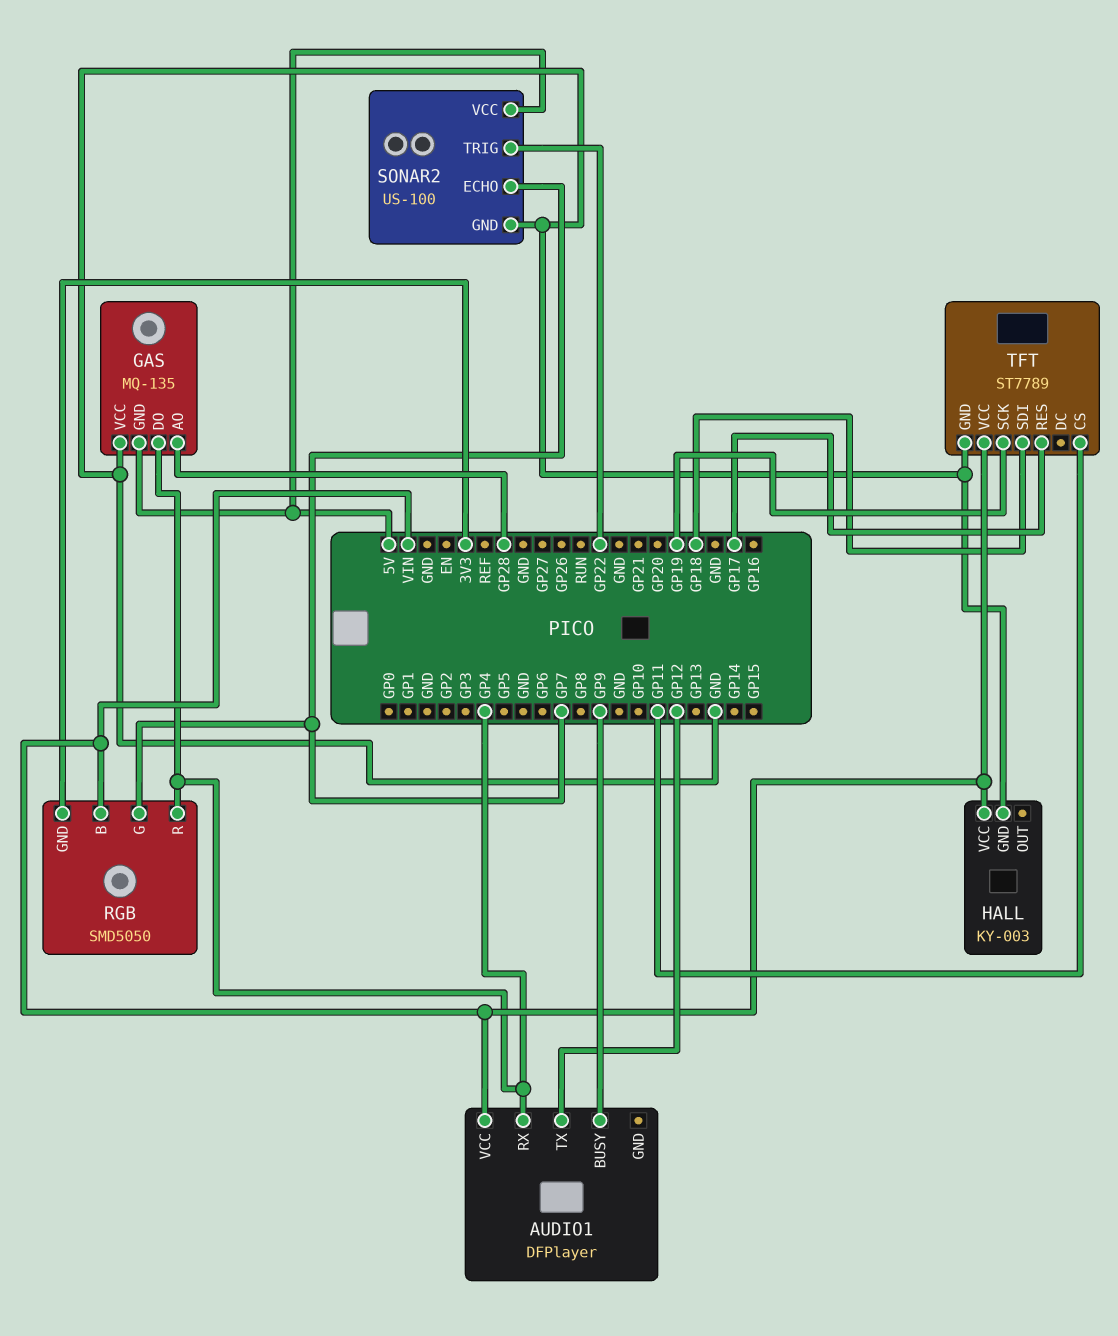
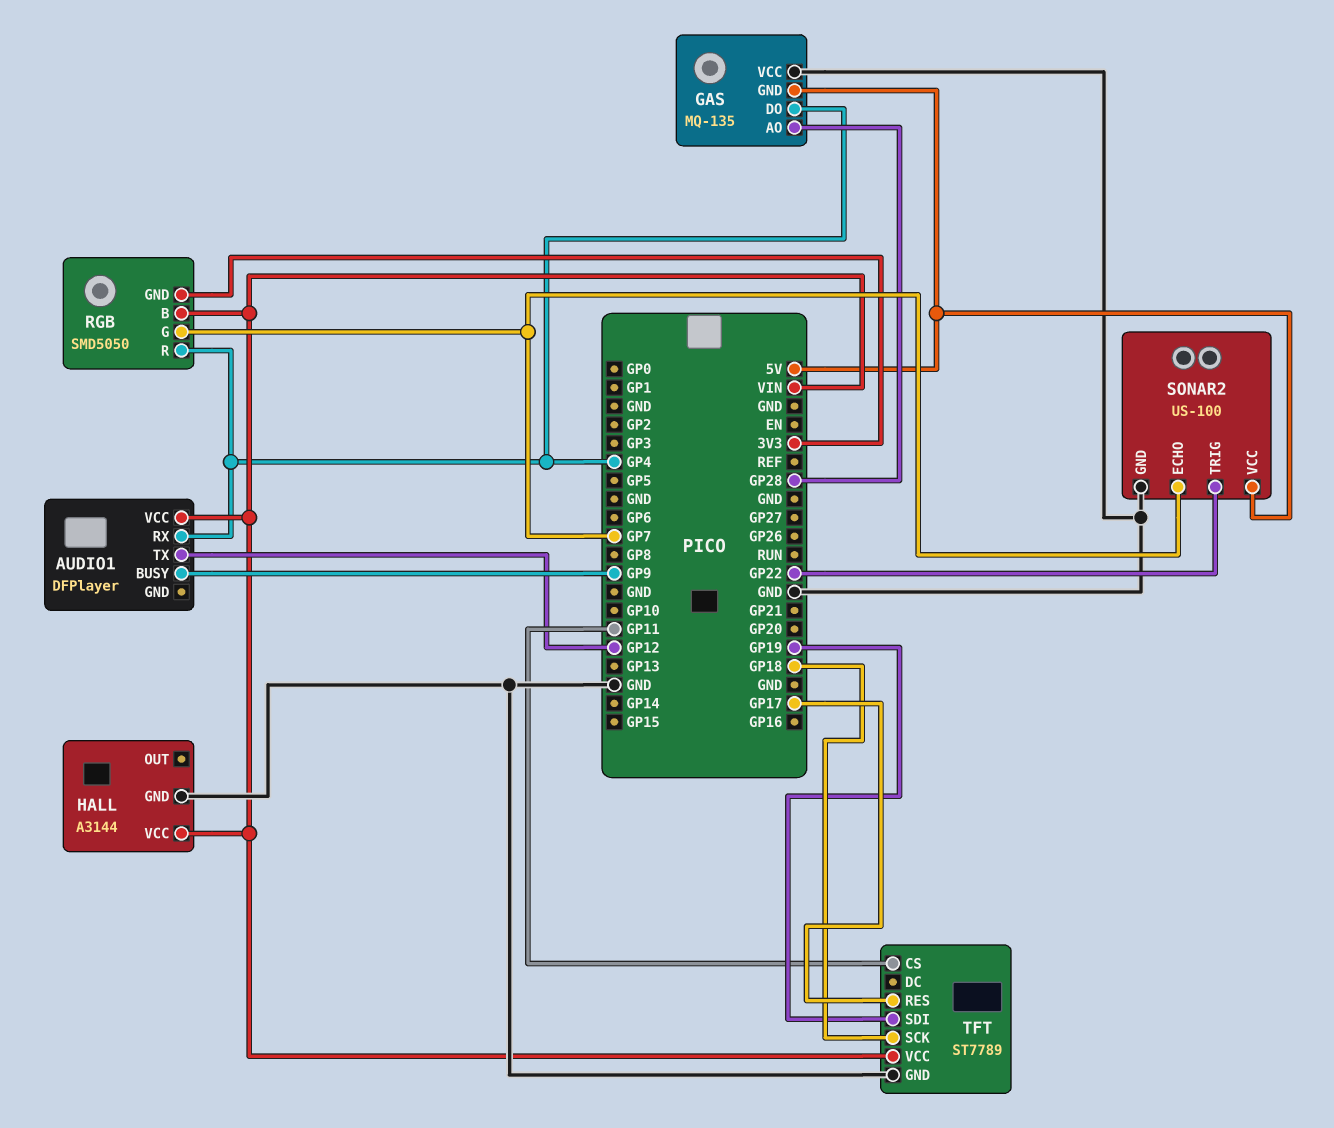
HALL: KY-003 -> A3144
TFT pin SCK: GP19 -> GP18
TFT pin SDI: GP18 -> GP19

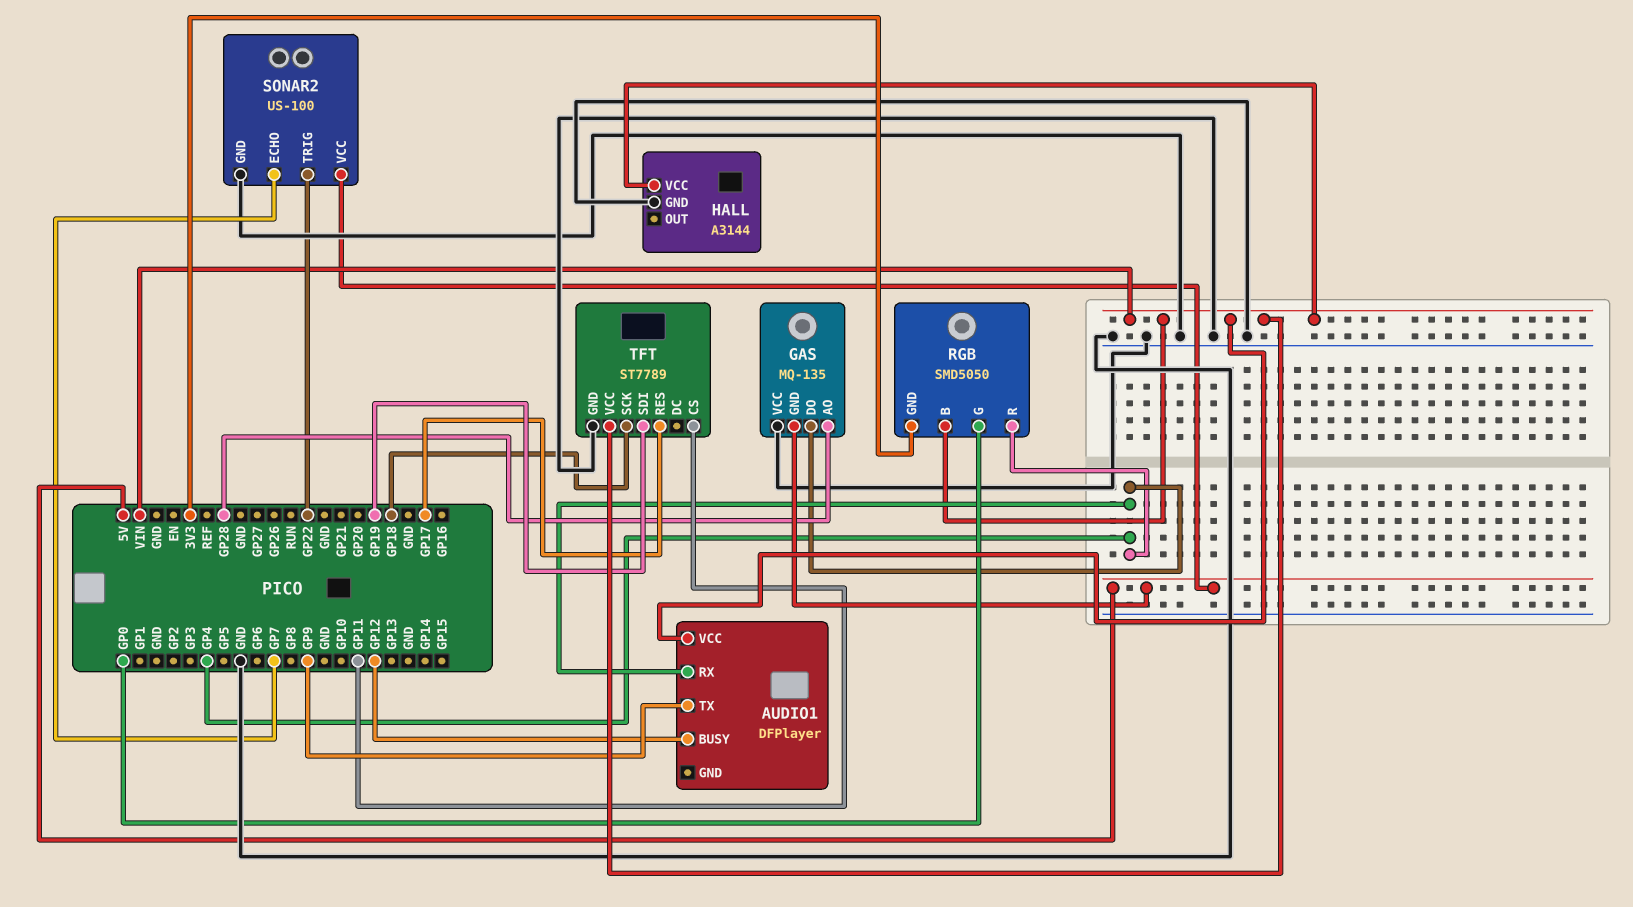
AUDIO1 pin BUSY: GP9 -> GP12
AUDIO1 pin TX: GP12 -> GP9
RGB pin G: GP7 -> GP0

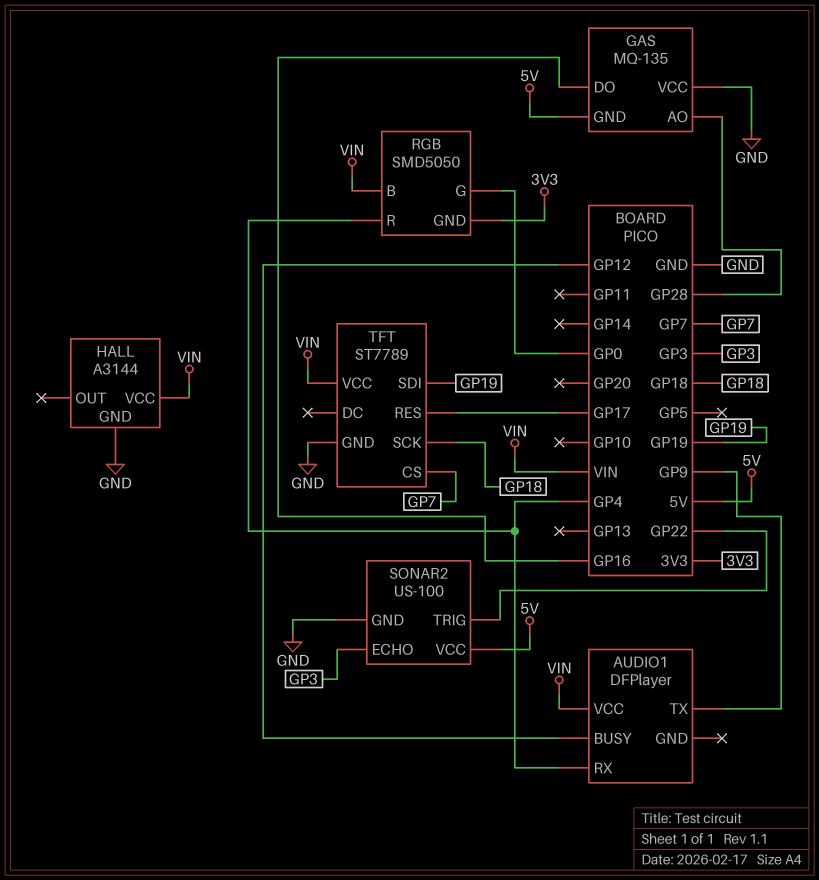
GAS pin DO: GP4 -> GP16
SONAR2 pin ECHO: GP7 -> GP3
TFT pin CS: GP11 -> GP7

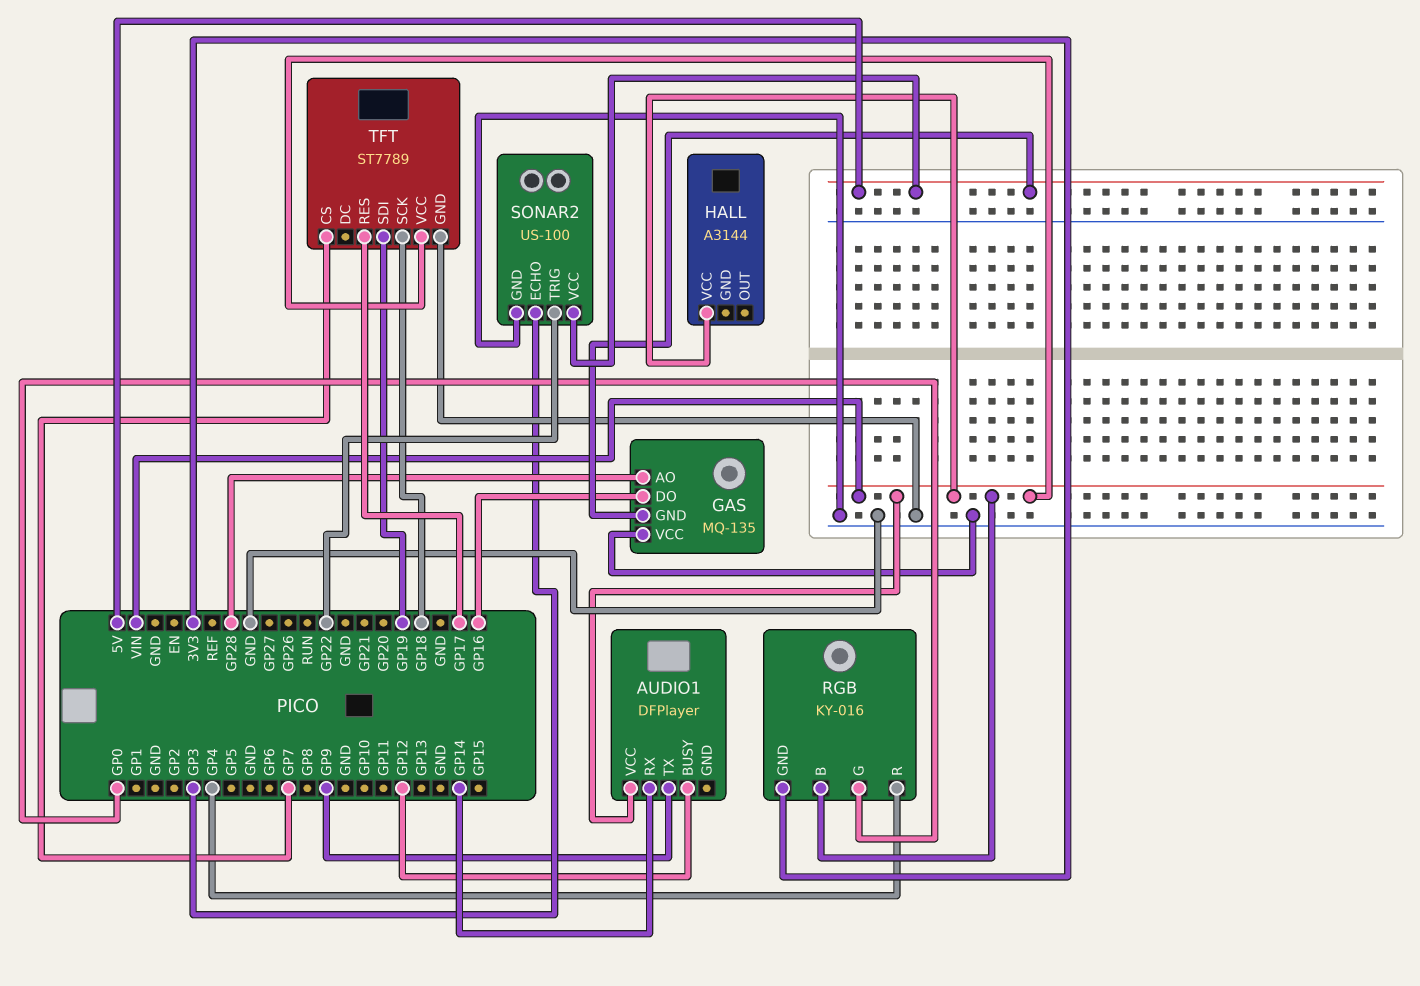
AUDIO1 pin RX: GP4 -> GP14
HALL pin GND: GND -> none
RGB: SMD5050 -> KY-016

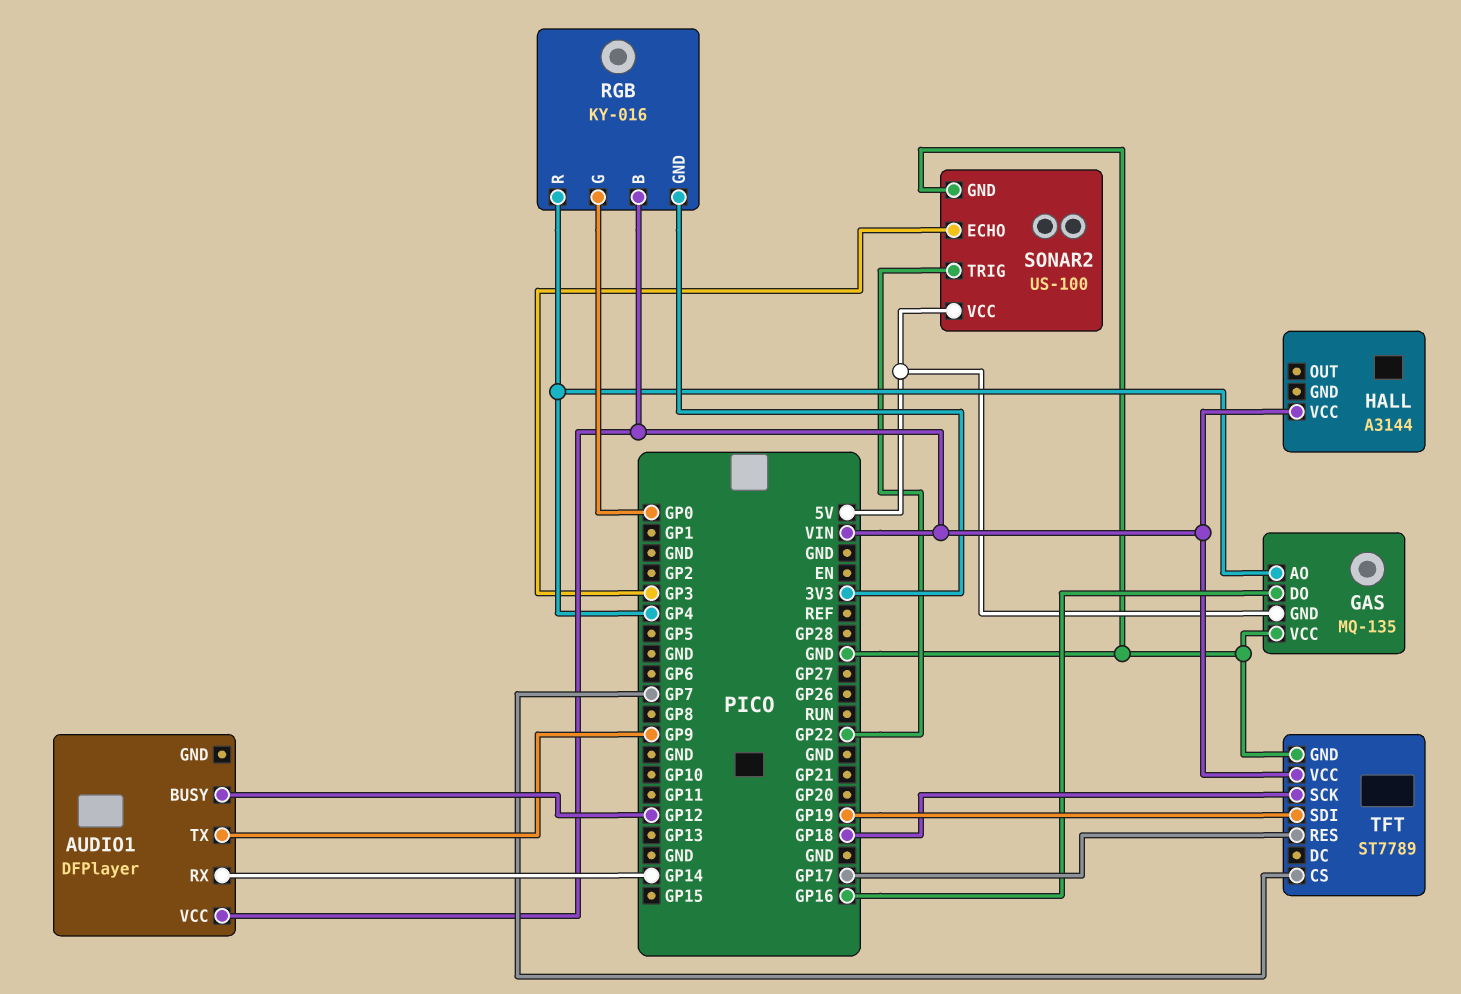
GAS pin AO: GP28 -> GP4

